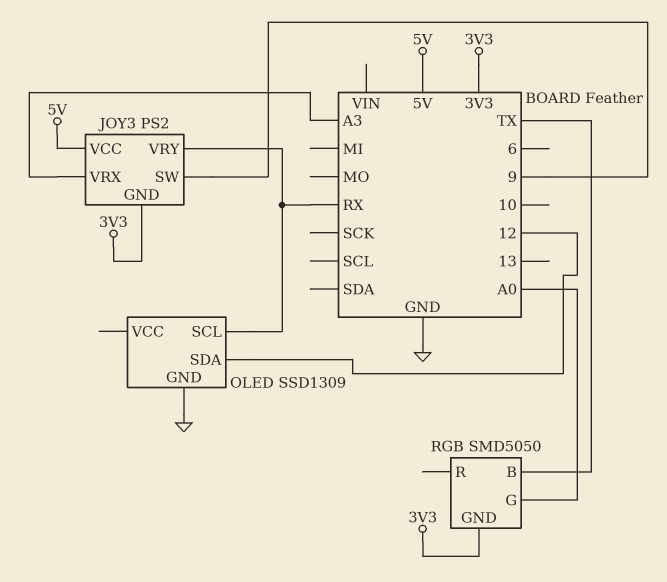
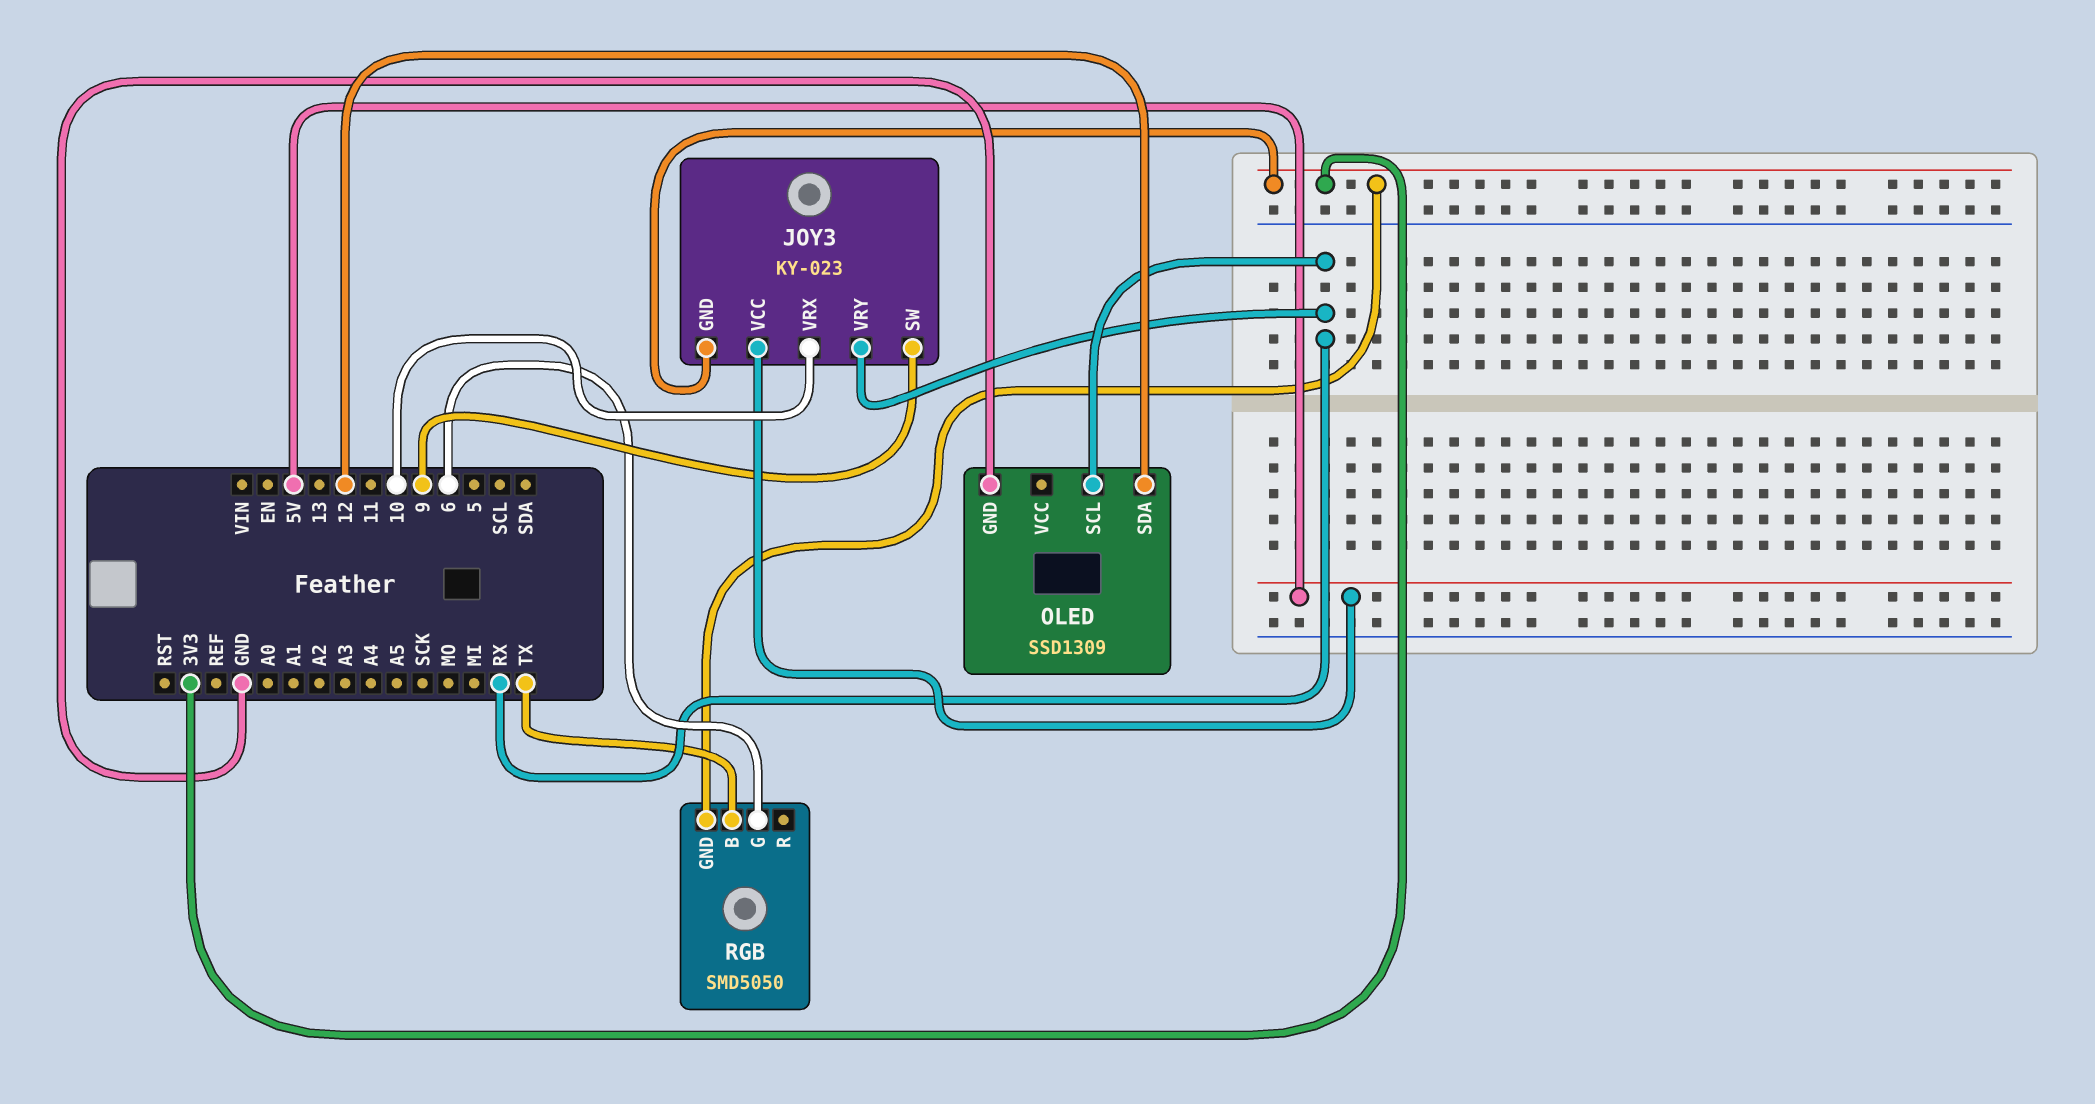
JOY3: PS2 -> KY-023
JOY3 pin VRX: A3 -> 10
RGB pin G: A0 -> 6

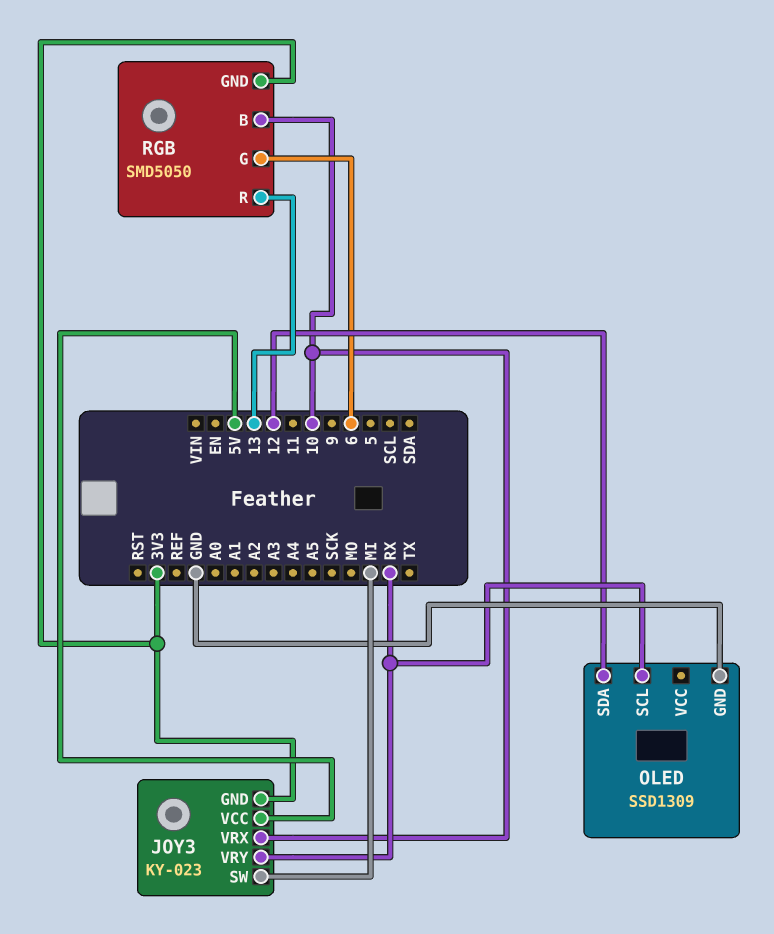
JOY3 pin SW: 9 -> MI
RGB pin B: TX -> 10
RGB pin R: none -> 13

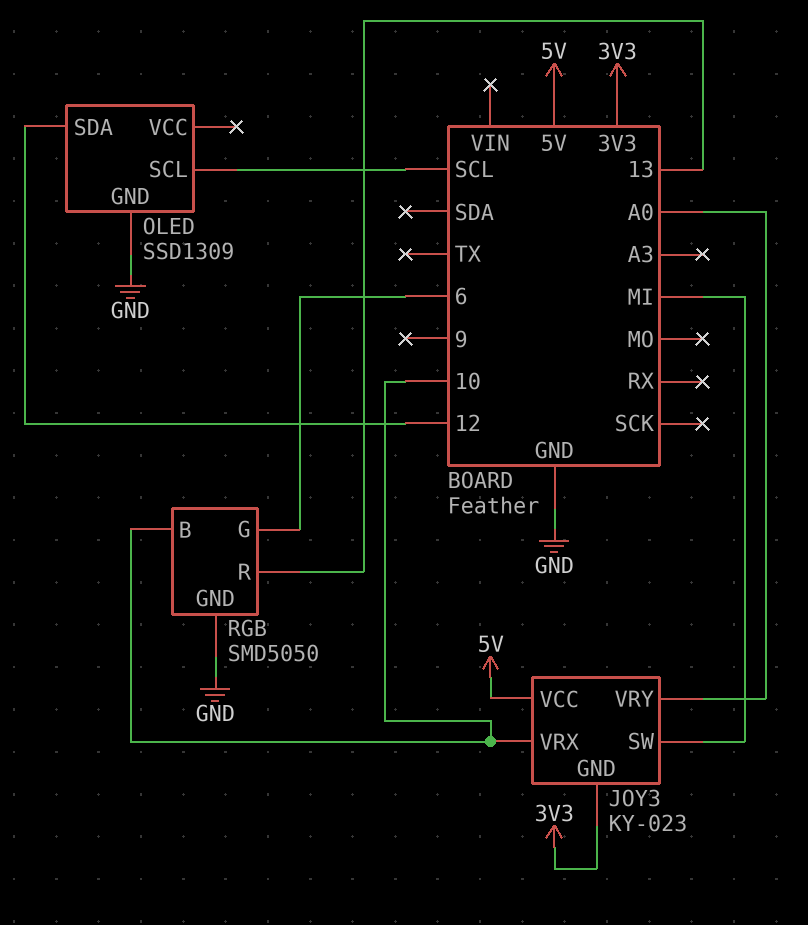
JOY3 pin VRY: RX -> A0
OLED pin SCL: RX -> SCL
RGB pin GND: 3V3 -> GND

